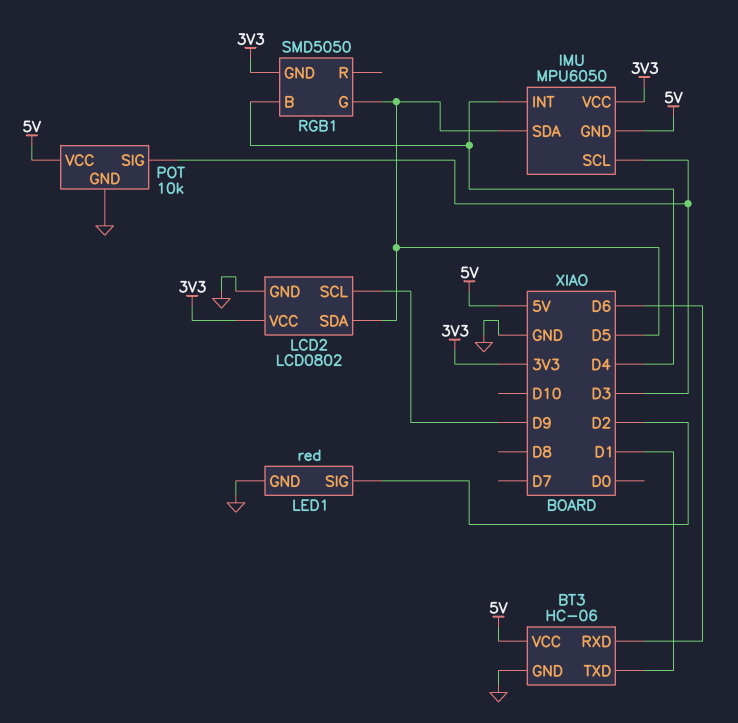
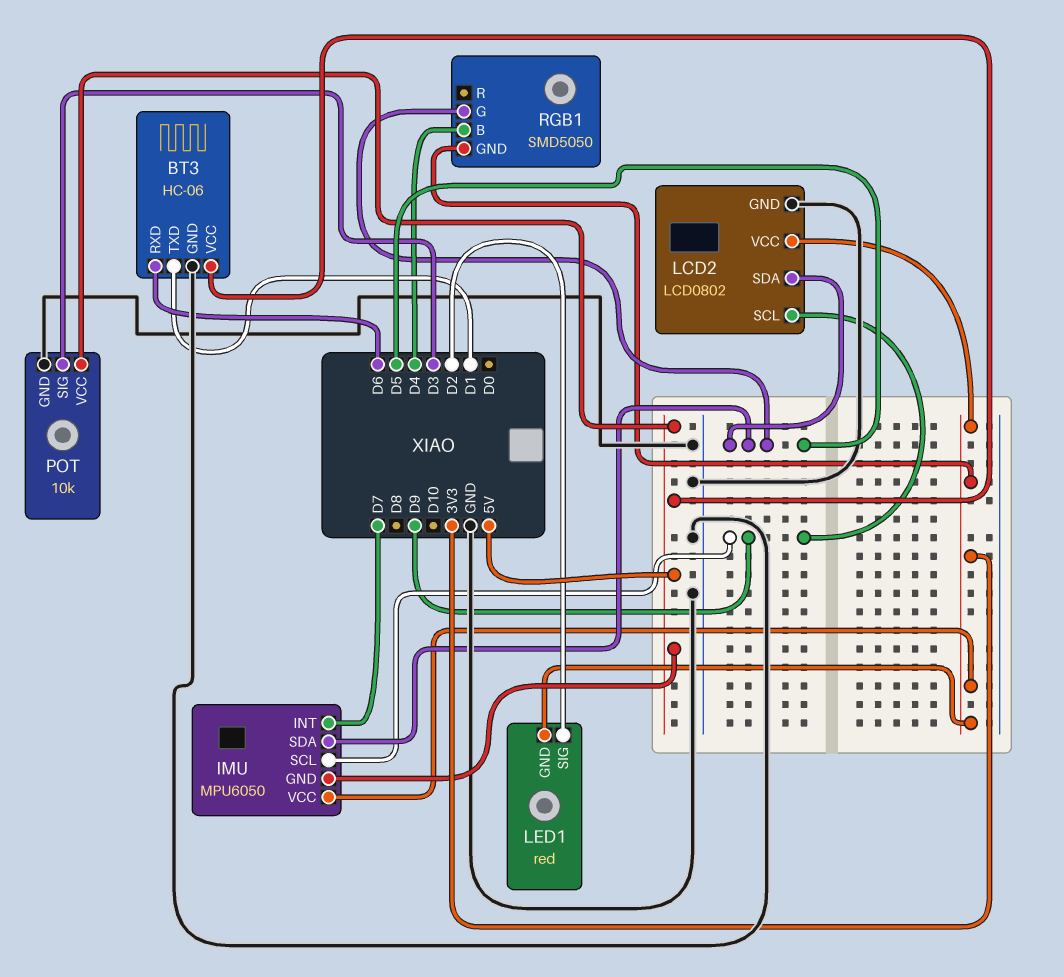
IMU pin INT: D4 -> D7
IMU pin SCL: D3 -> D9
LED1 pin GND: GND -> 3V3

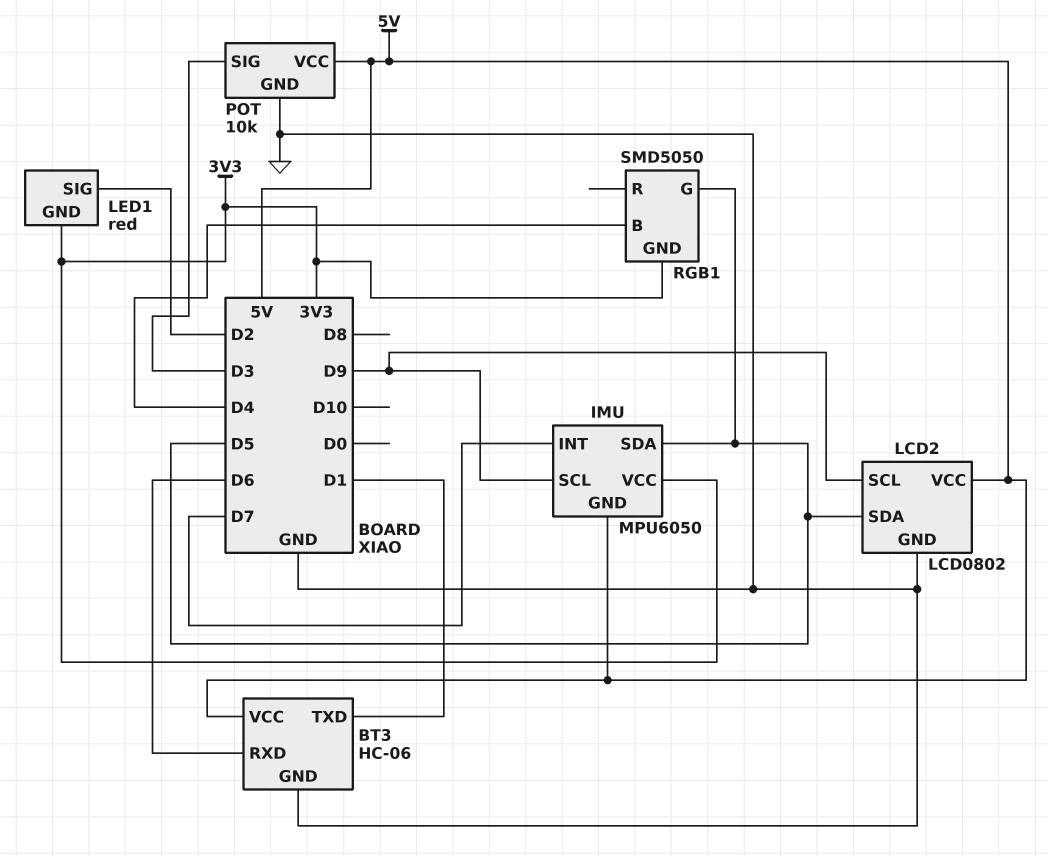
LCD2 pin VCC: 3V3 -> 5V

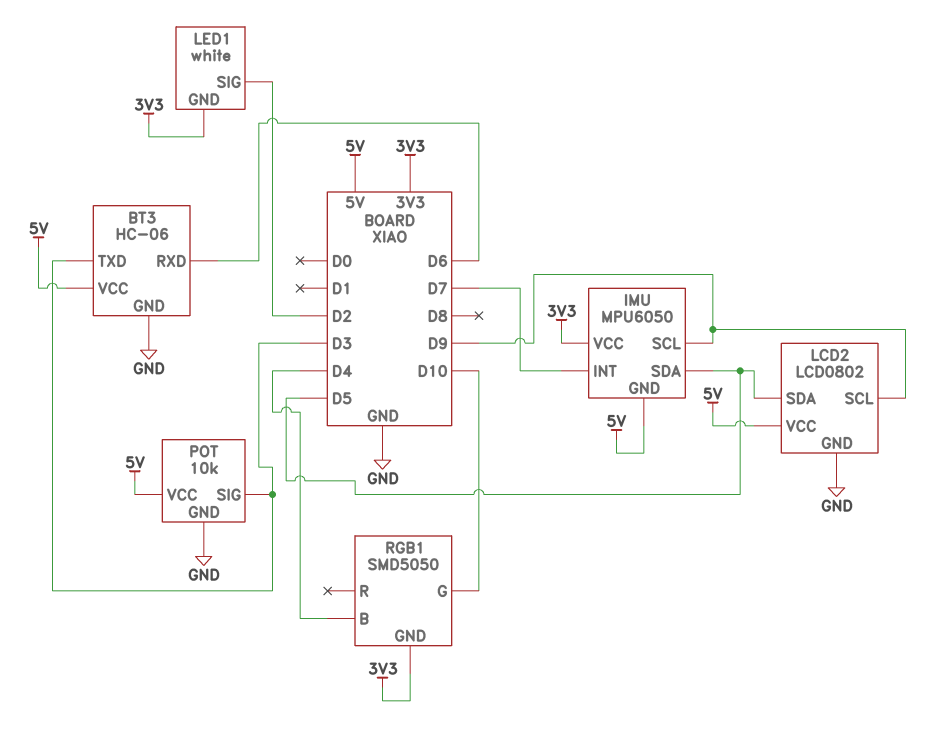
BT3 pin TXD: D1 -> D3
LED1: red -> white
RGB1 pin G: D5 -> D10

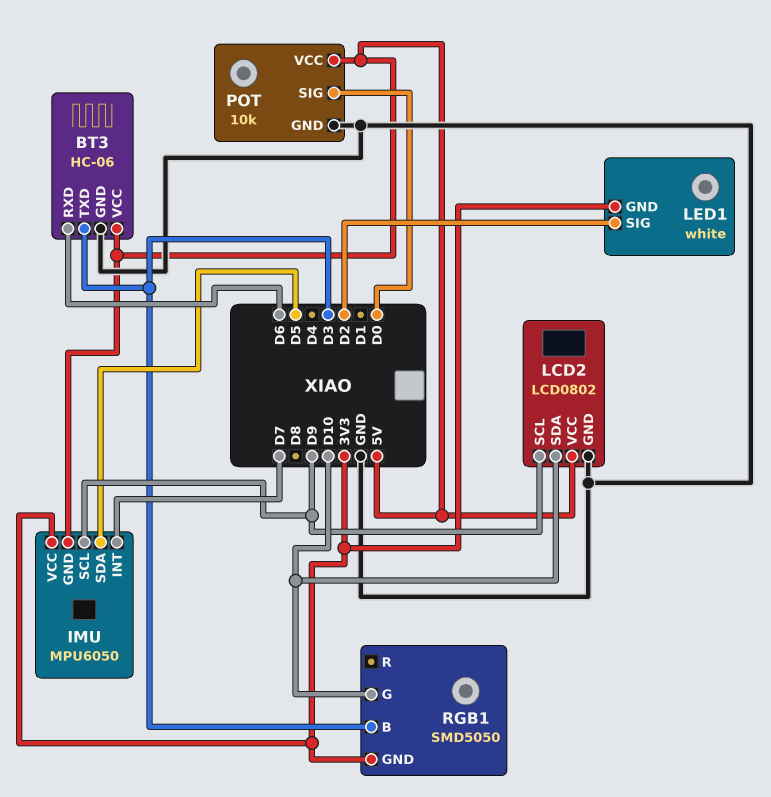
LCD2 pin SDA: D5 -> D10
POT pin SIG: D3 -> D0
RGB1 pin B: D4 -> D3

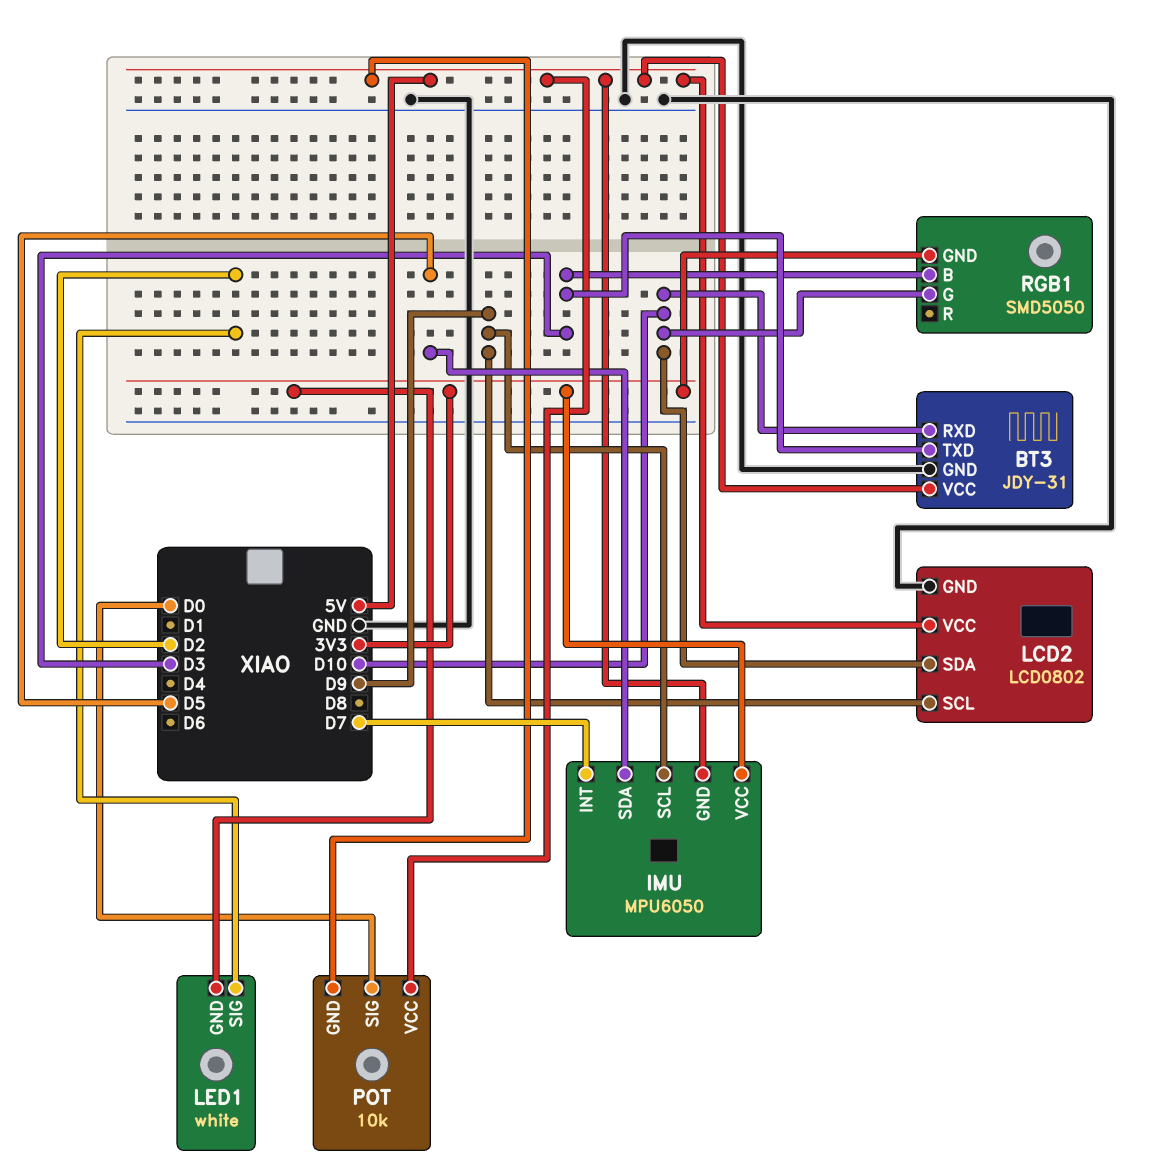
BT3: HC-06 -> JDY-31
BT3 pin RXD: D6 -> D10
POT pin GND: GND -> 5V

